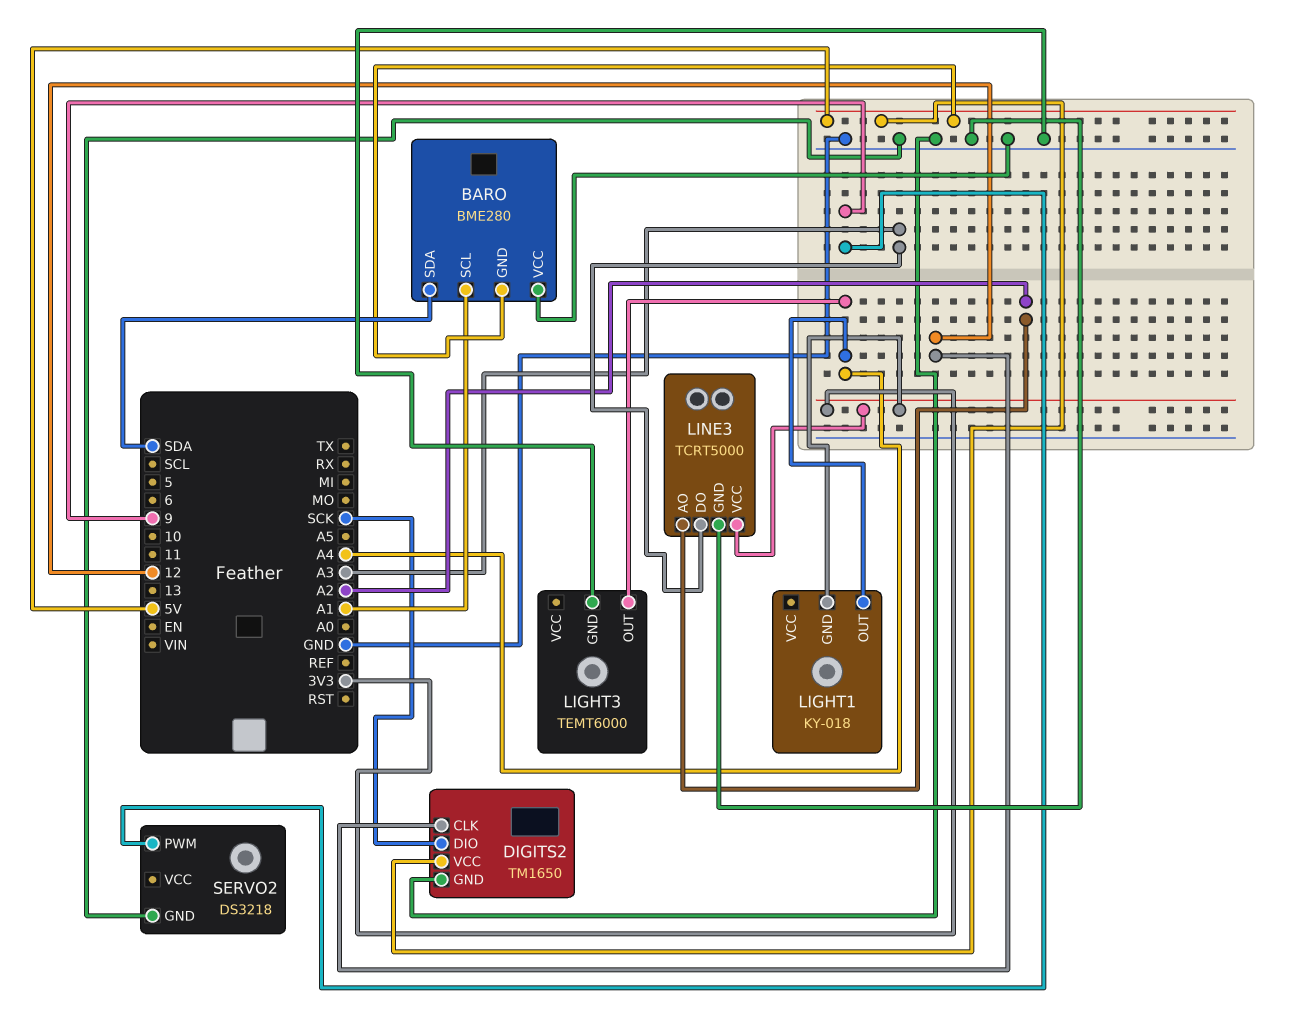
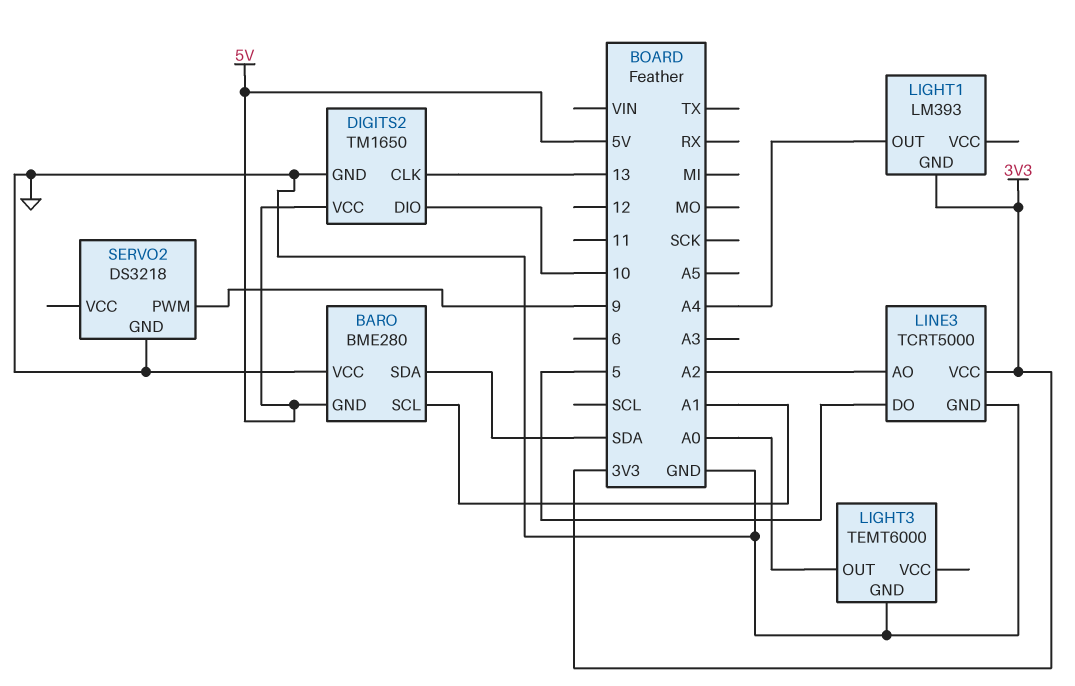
DIGITS2 pin CLK: 12 -> 13
DIGITS2 pin DIO: SCK -> 10
LIGHT1: KY-018 -> LM393
LIGHT3 pin OUT: A4 -> A0
LINE3 pin DO: A3 -> 5

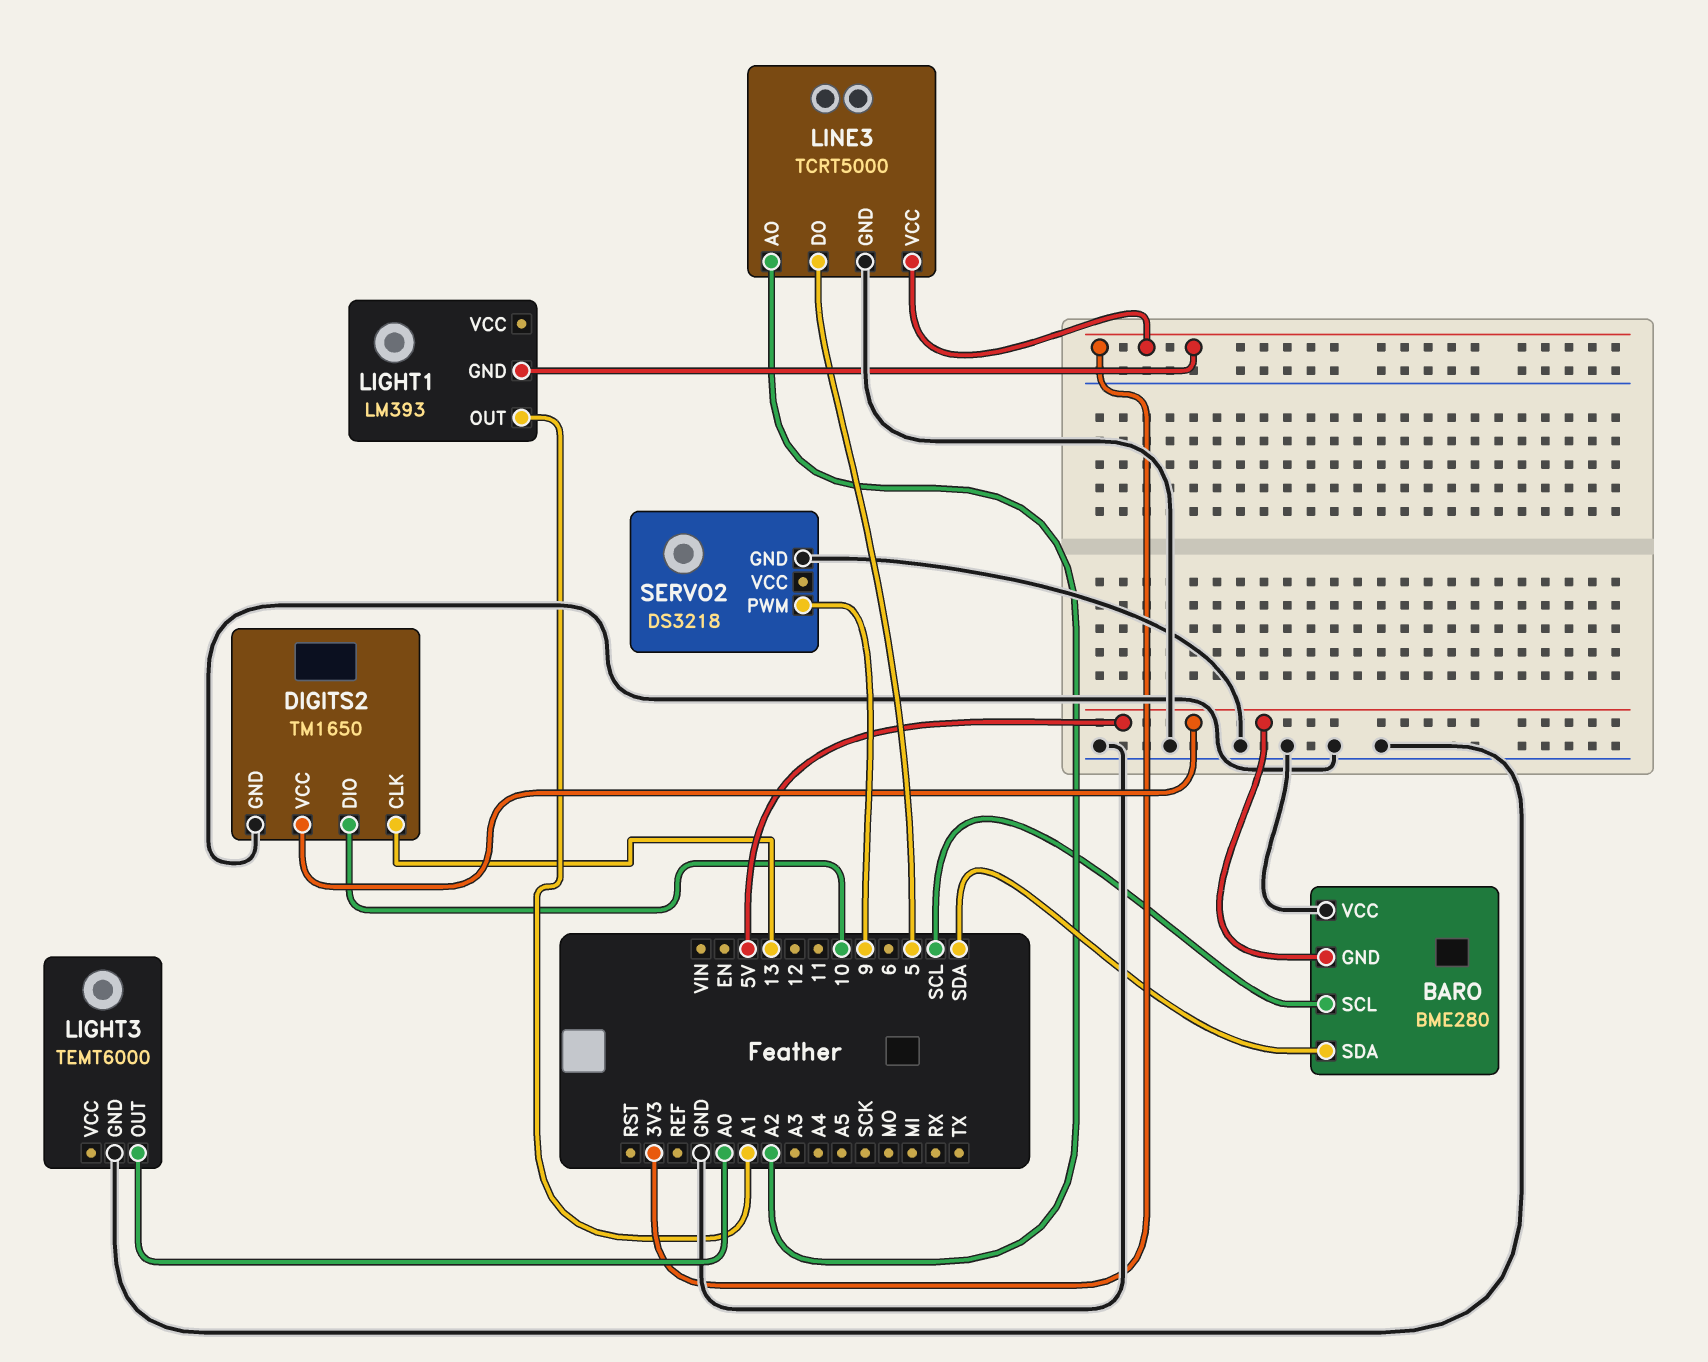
BARO pin SCL: A1 -> SCL
LIGHT1 pin OUT: A4 -> A1

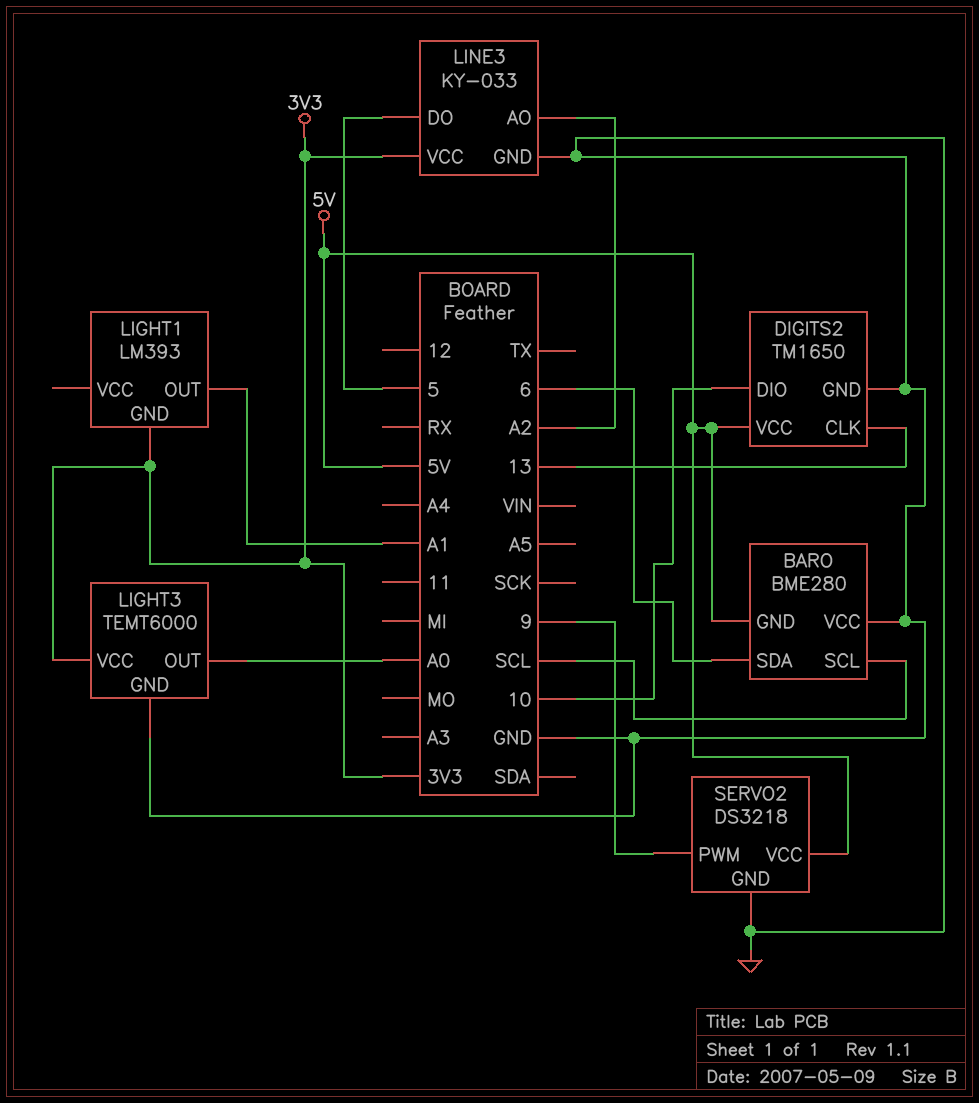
BARO pin SDA: SDA -> 6
LIGHT3 pin VCC: none -> 3V3
LINE3: TCRT5000 -> KY-033
SERVO2 pin VCC: none -> 5V

